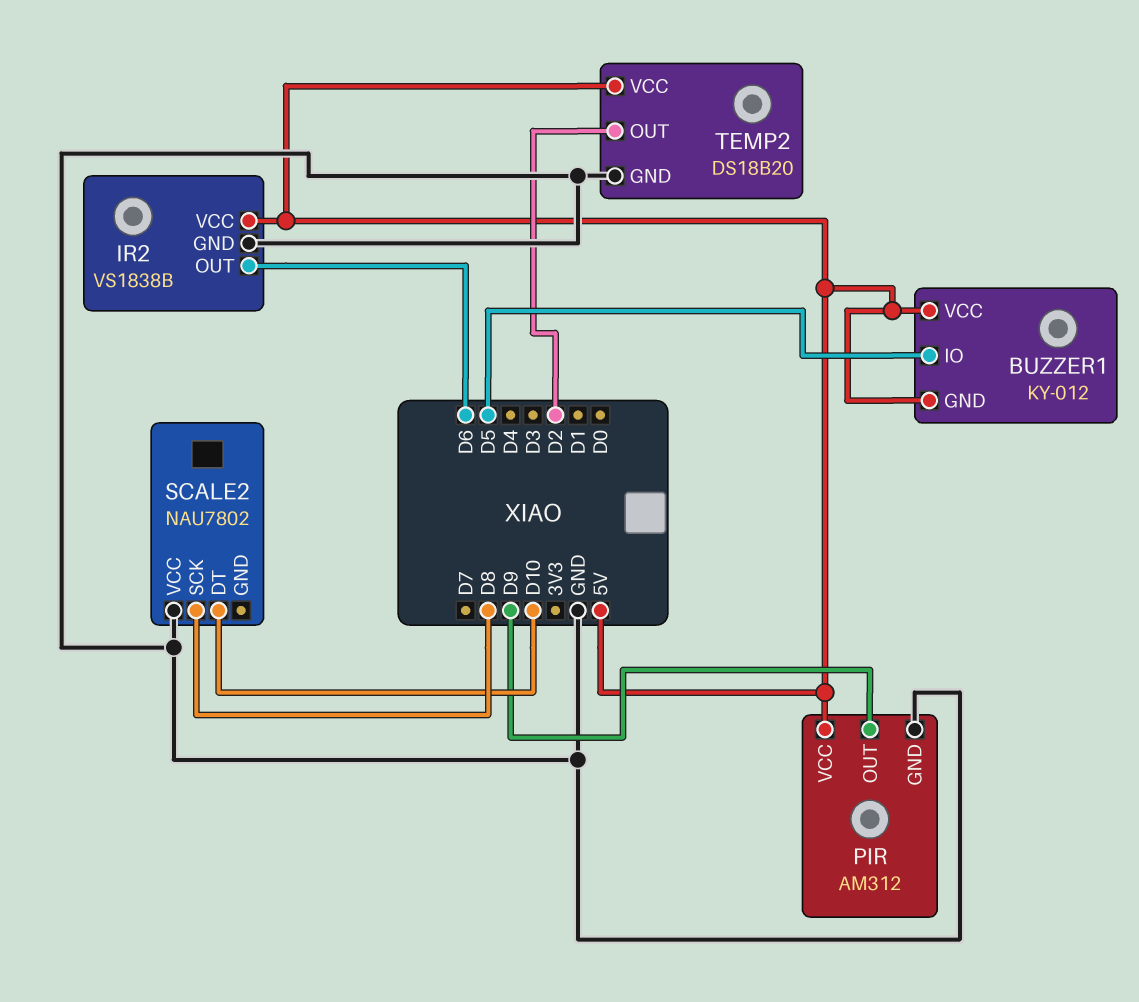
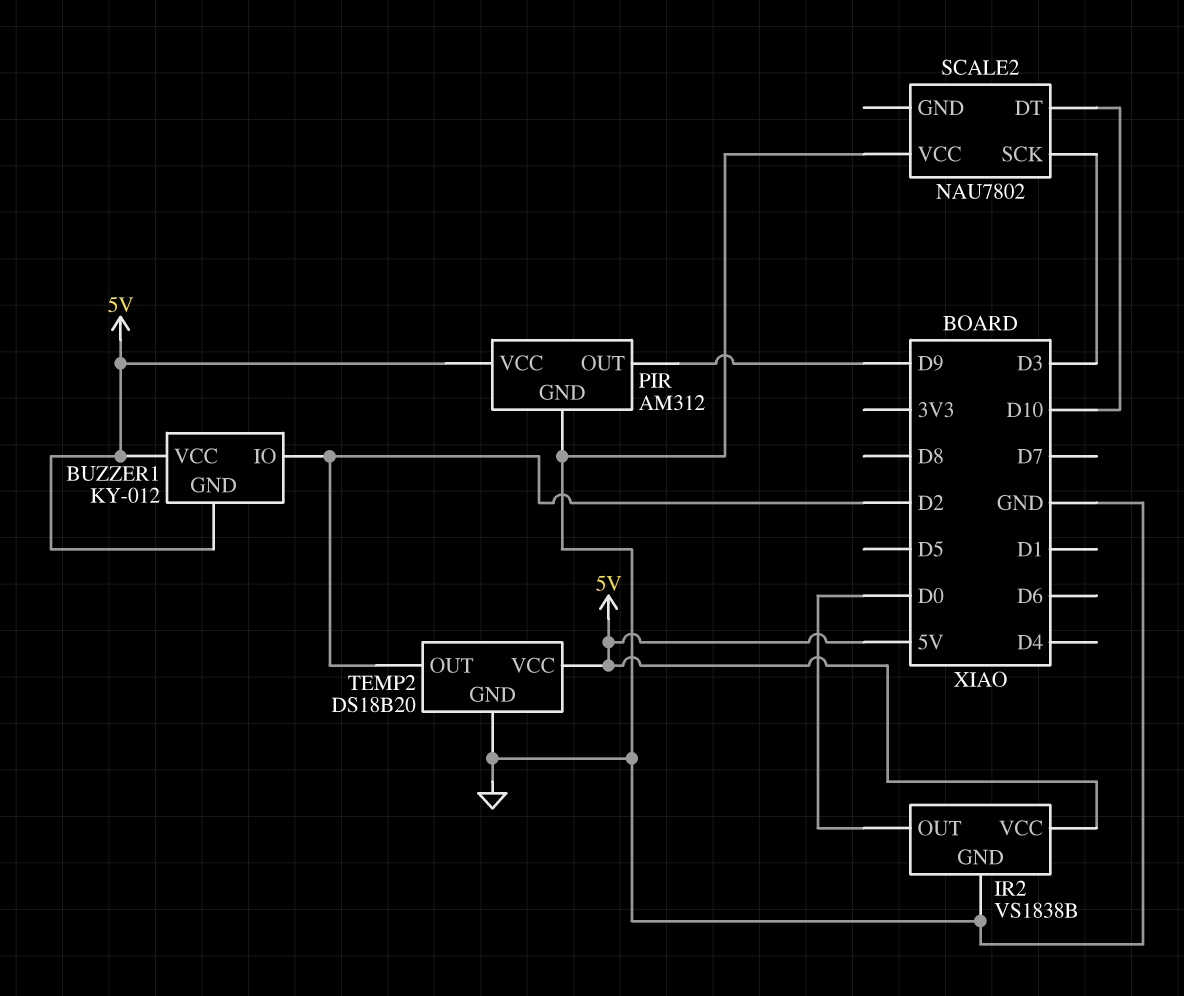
BUZZER1 pin IO: D5 -> D2
IR2 pin OUT: D6 -> D0
SCALE2 pin SCK: D8 -> D3

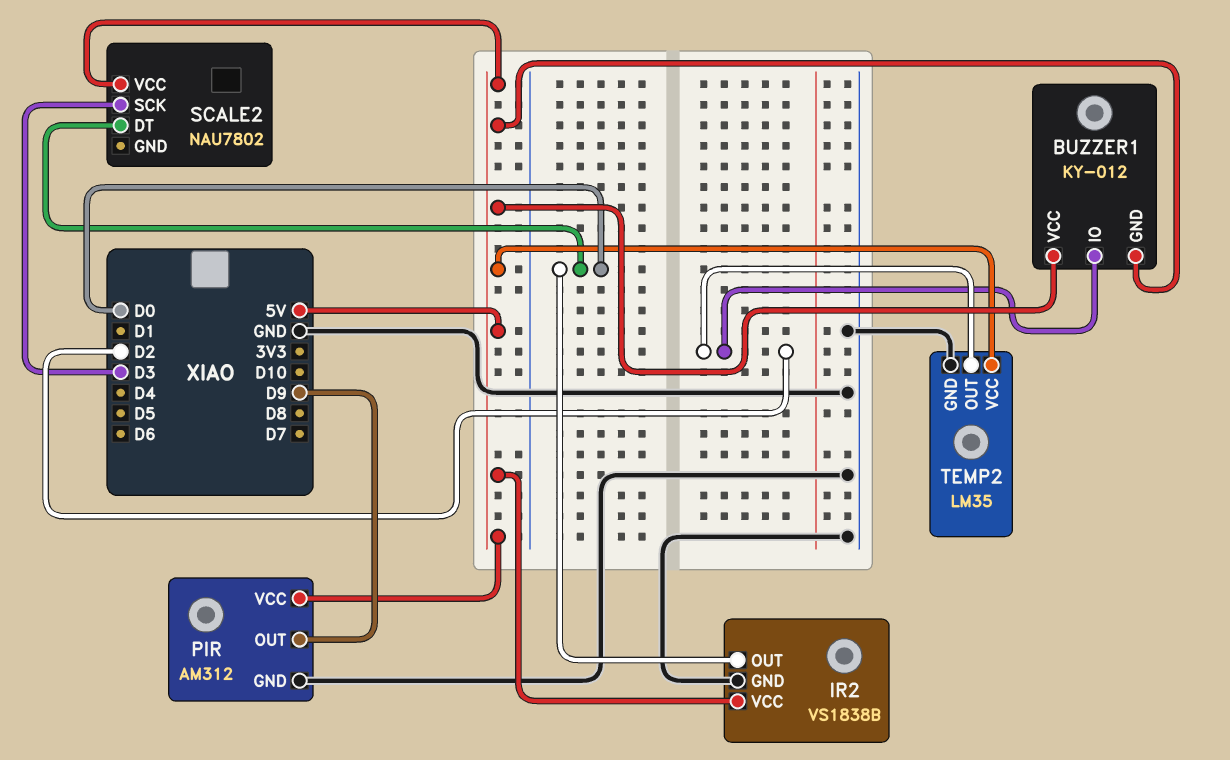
SCALE2 pin DT: D10 -> D0
SCALE2 pin VCC: GND -> 5V
TEMP2: DS18B20 -> LM35

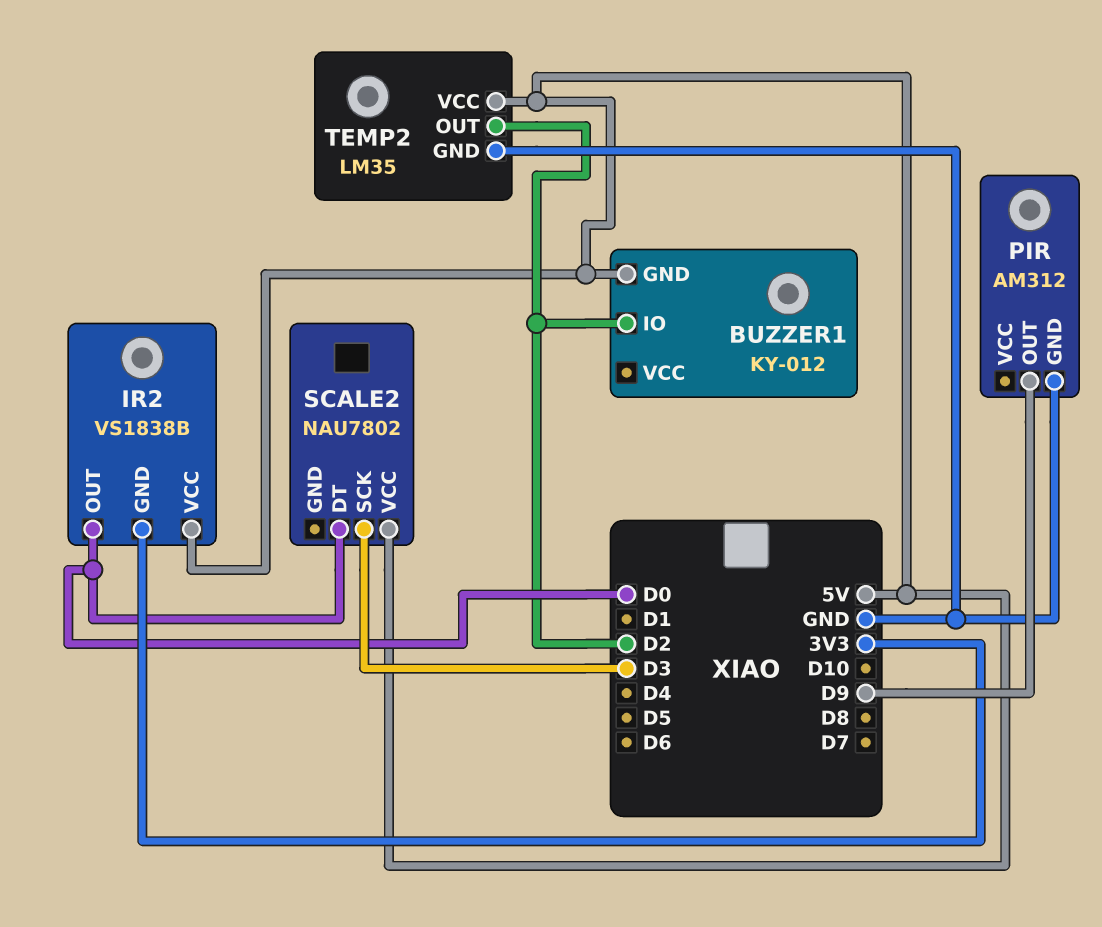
BUZZER1 pin VCC: 5V -> none
IR2 pin GND: GND -> 3V3
PIR pin VCC: 5V -> none

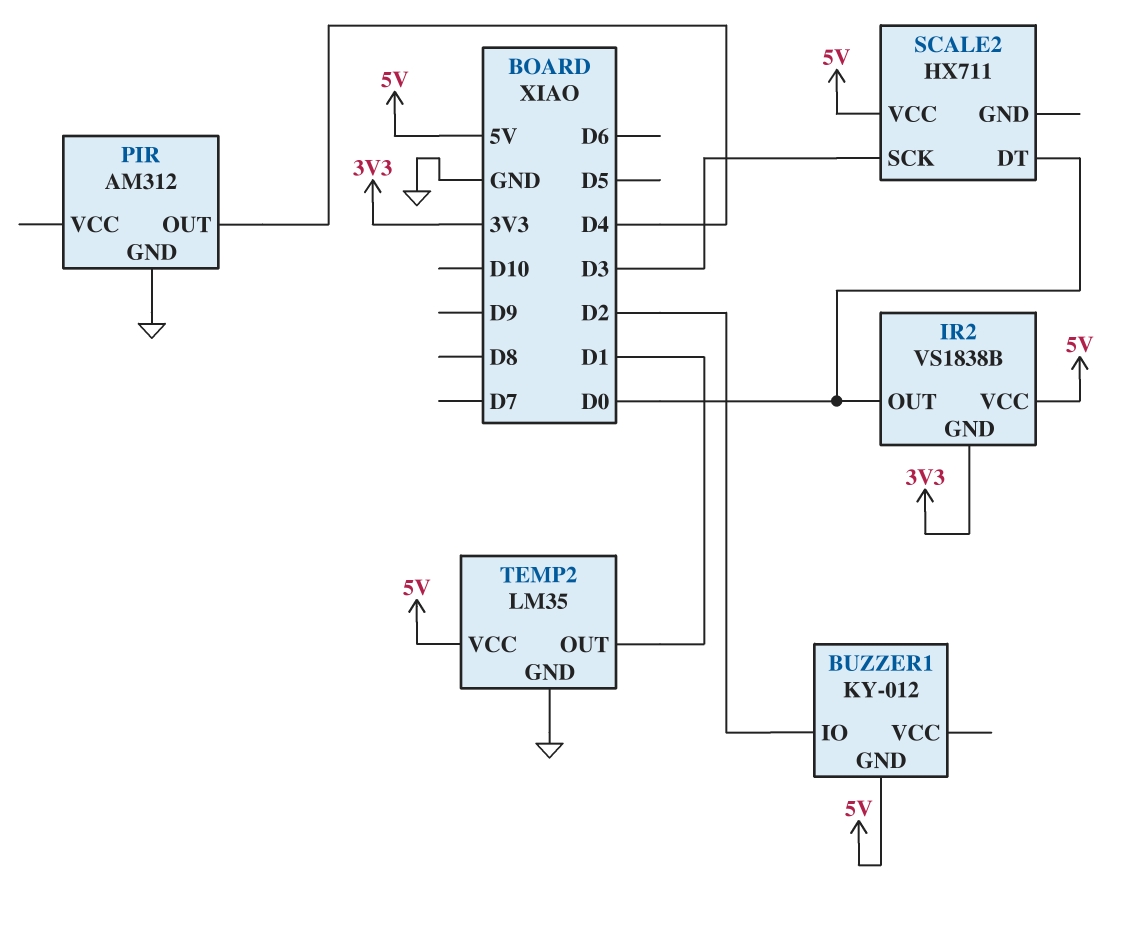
PIR pin OUT: D9 -> D4
SCALE2: NAU7802 -> HX711
TEMP2 pin OUT: D2 -> D1

